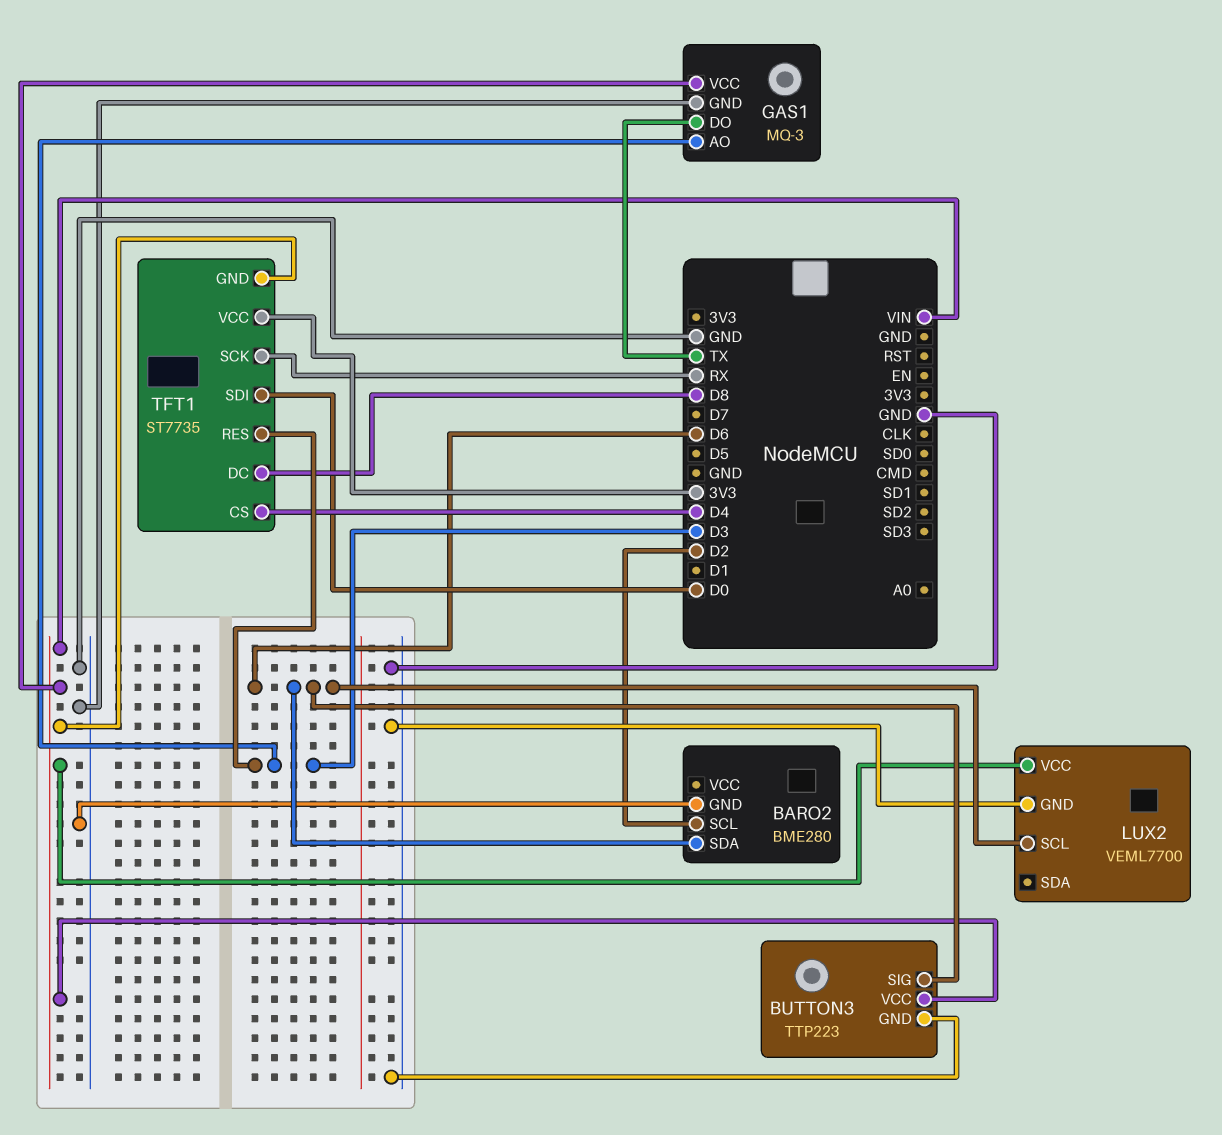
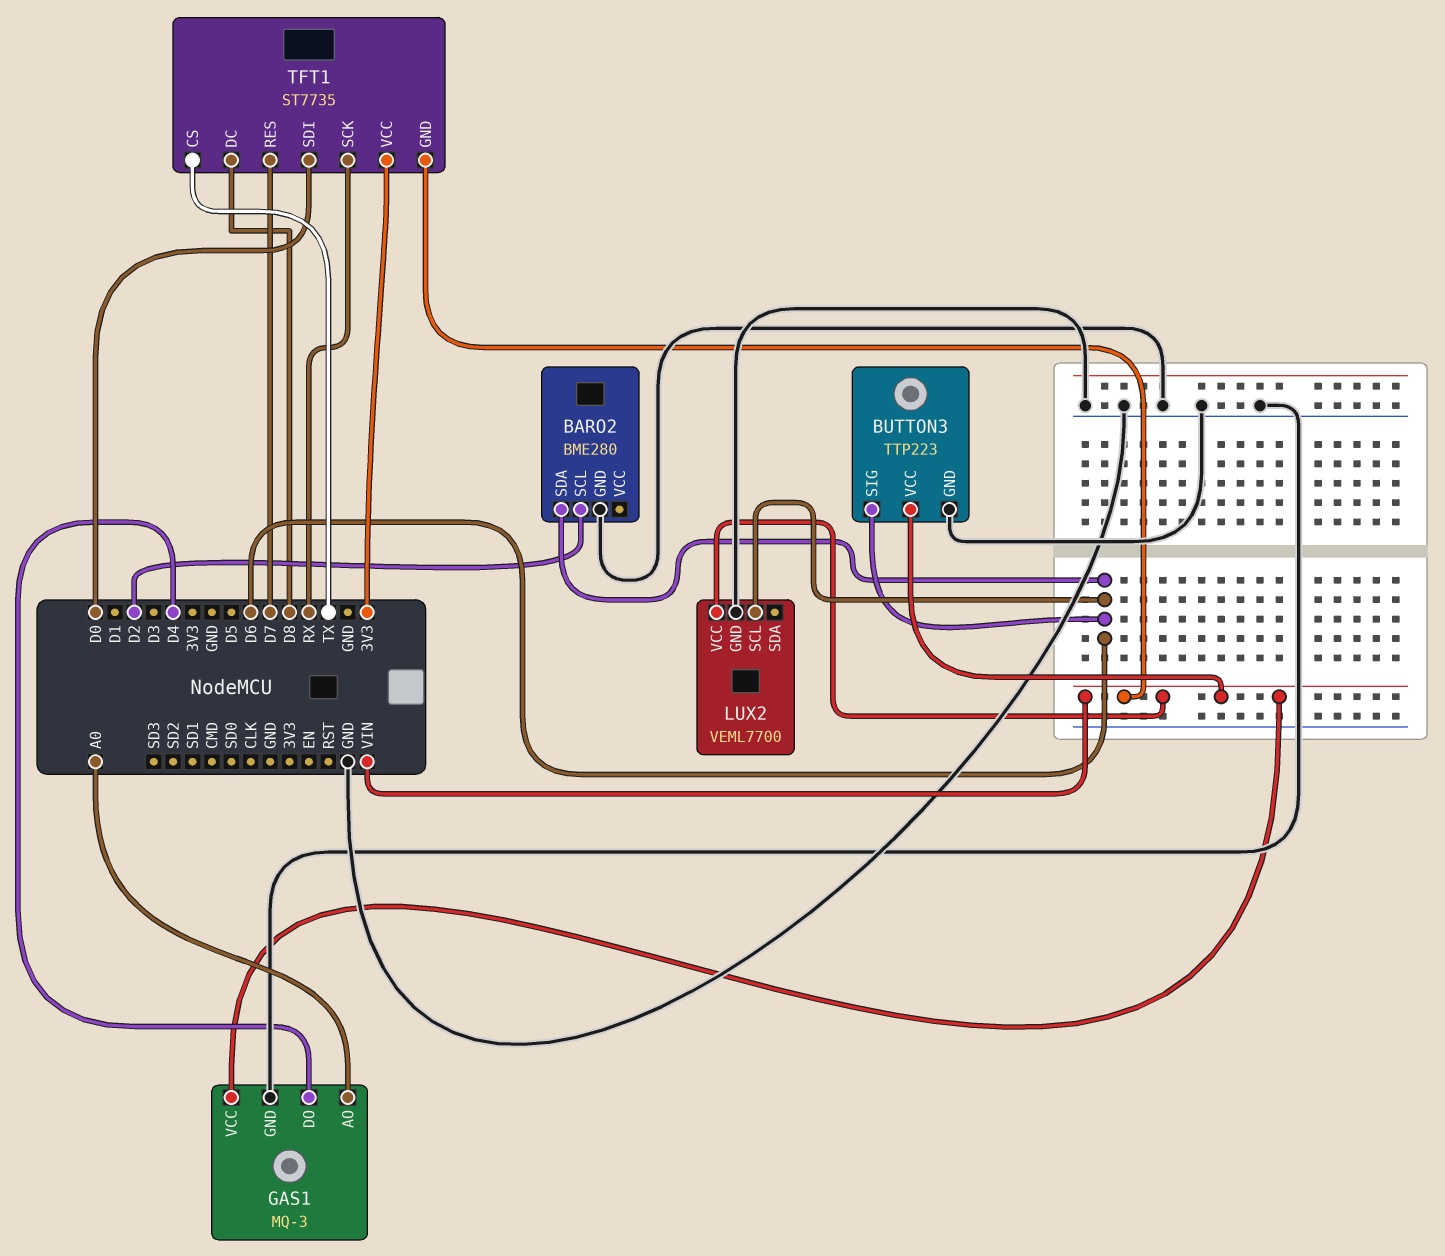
GAS1 pin AO: D3 -> A0
GAS1 pin DO: TX -> D4
TFT1 pin CS: D4 -> TX
TFT1 pin RES: D3 -> D7

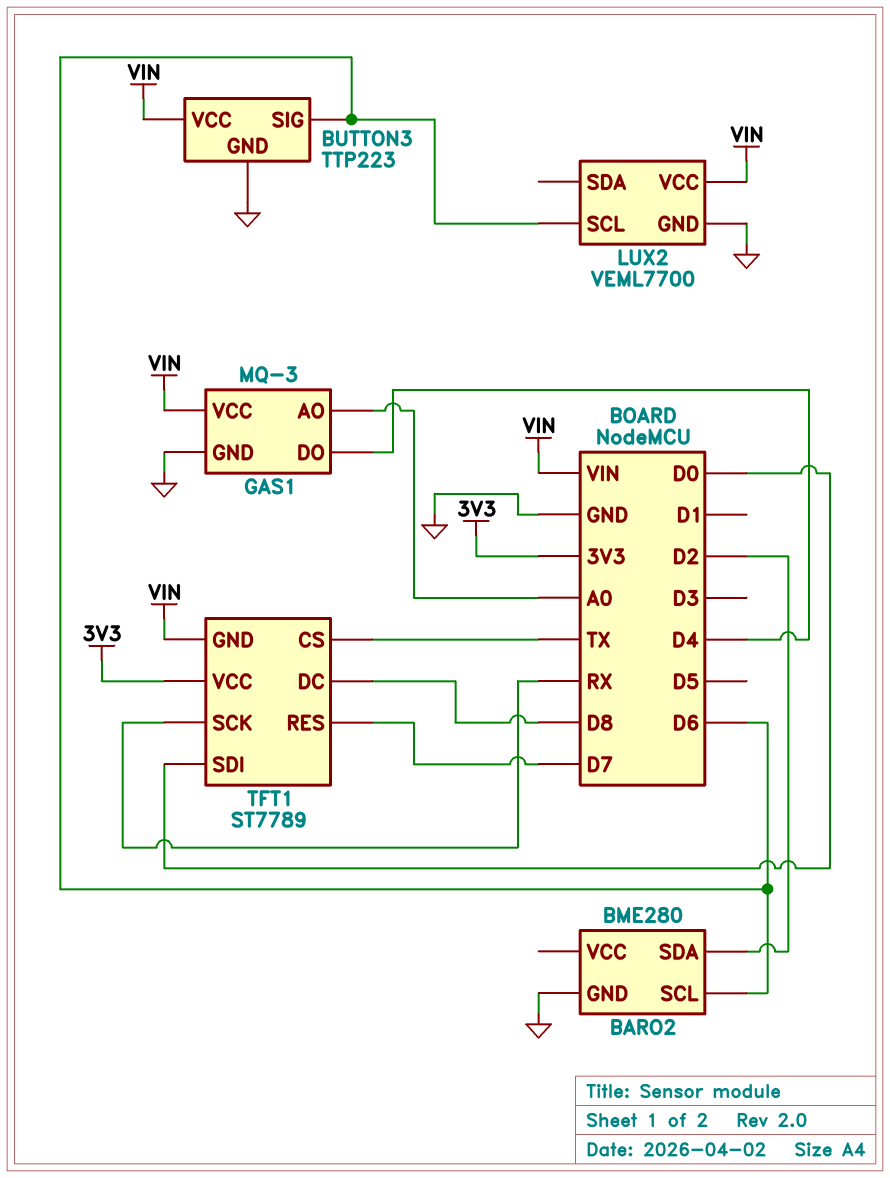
BARO2 pin SCL: D2 -> D6
BARO2 pin SDA: D6 -> D2
TFT1: ST7735 -> ST7789

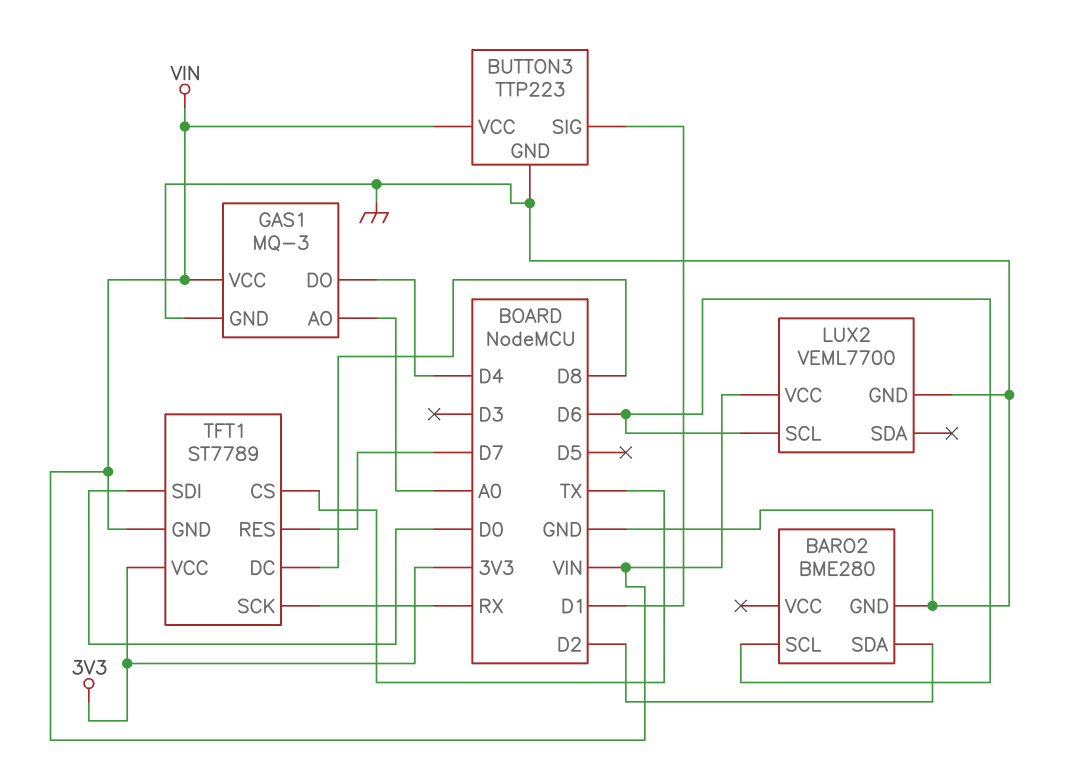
BUTTON3 pin SIG: D6 -> D1

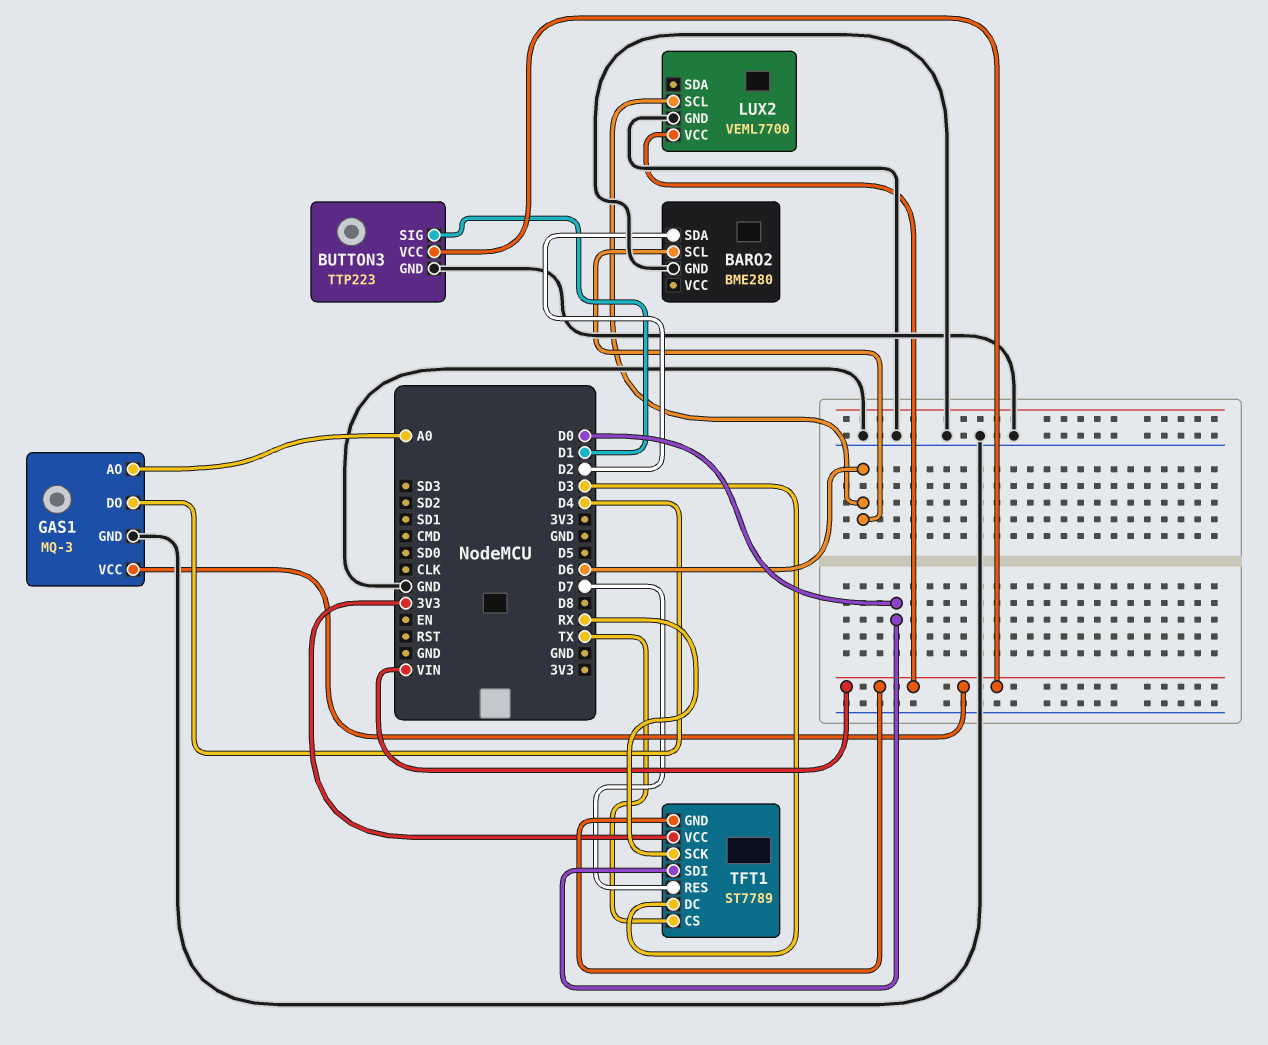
TFT1 pin DC: D8 -> D3

